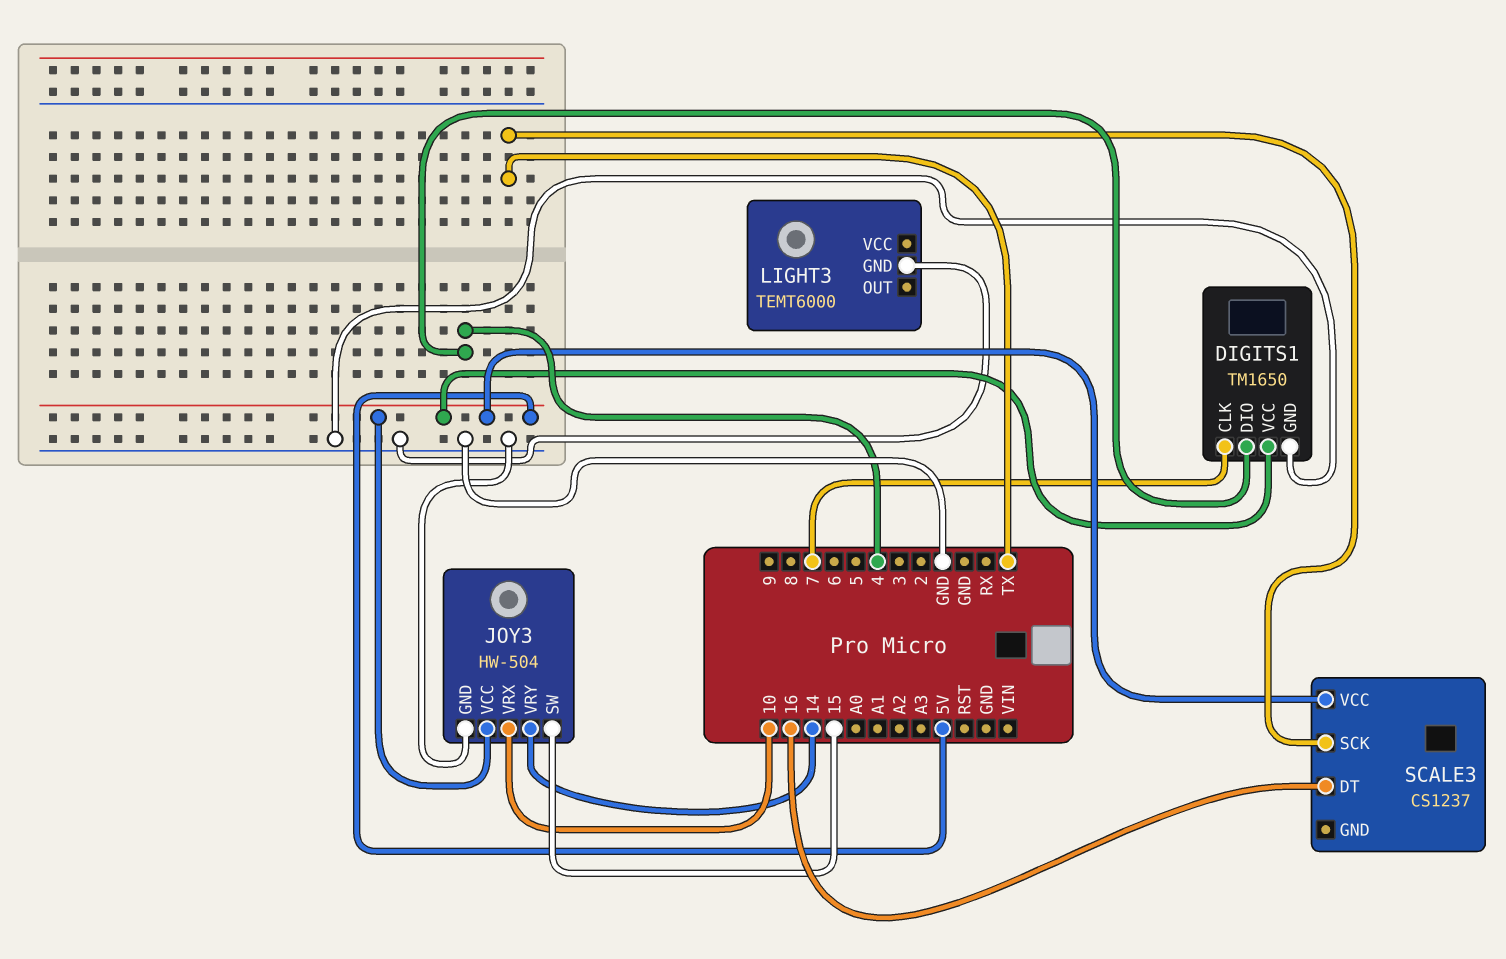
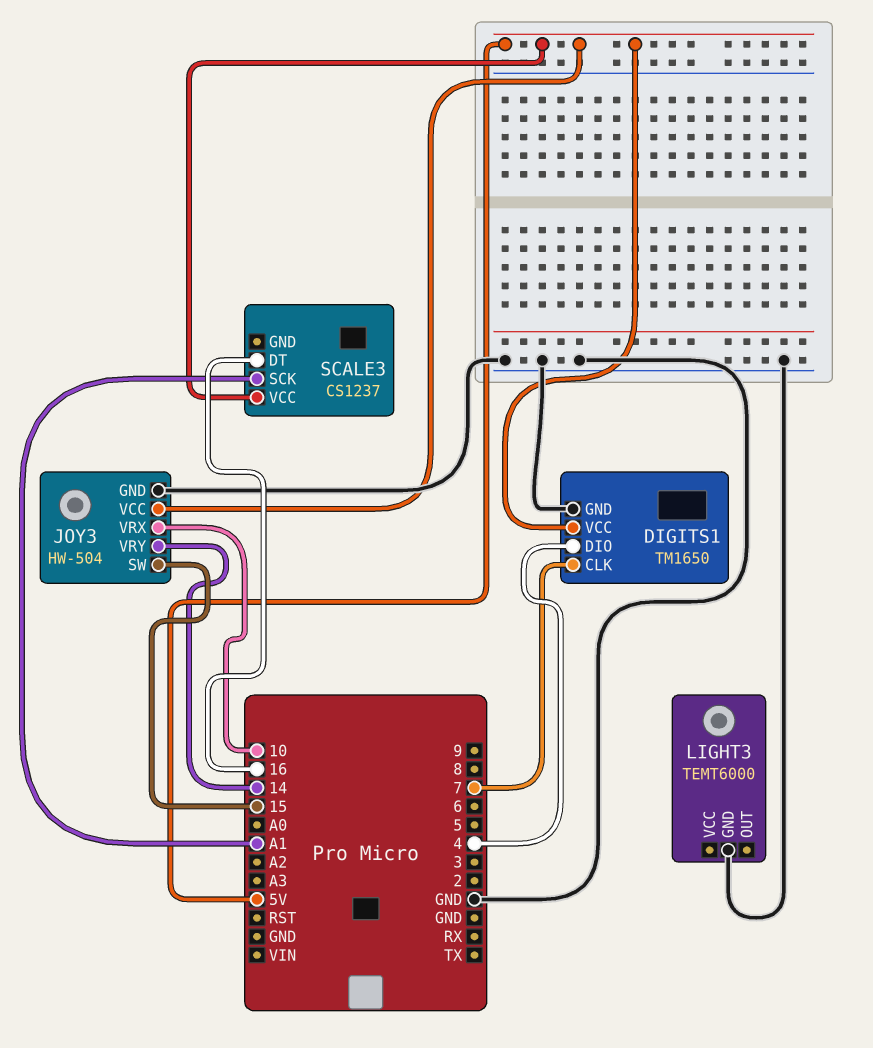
SCALE3 pin SCK: TX -> A1

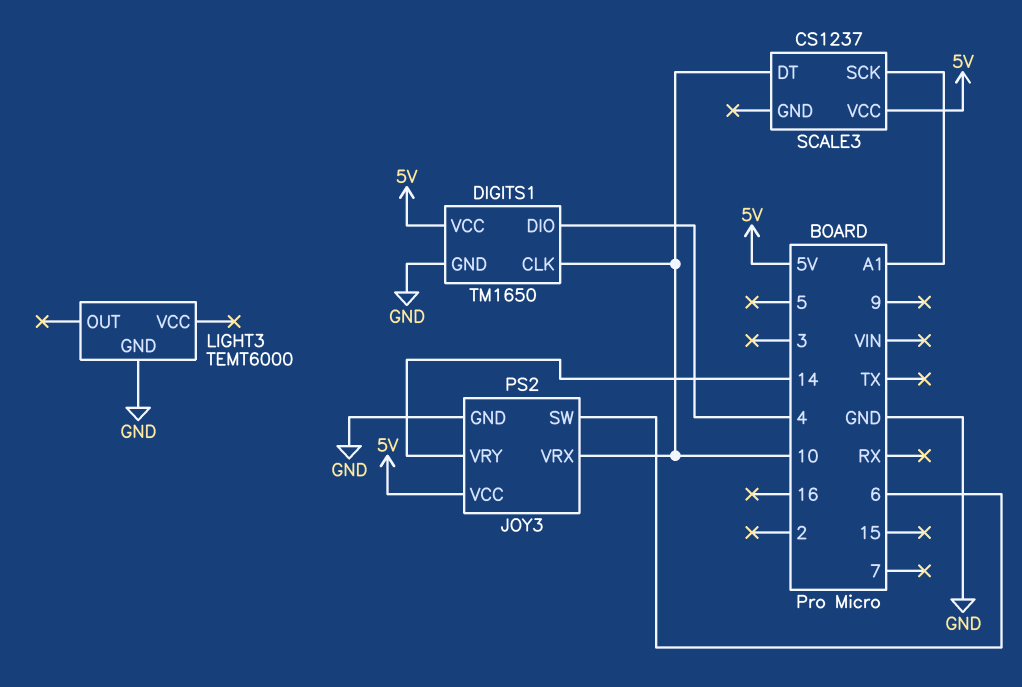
DIGITS1 pin CLK: 7 -> 10
JOY3: HW-504 -> PS2
JOY3 pin SW: 15 -> 6
SCALE3 pin DT: 16 -> 10

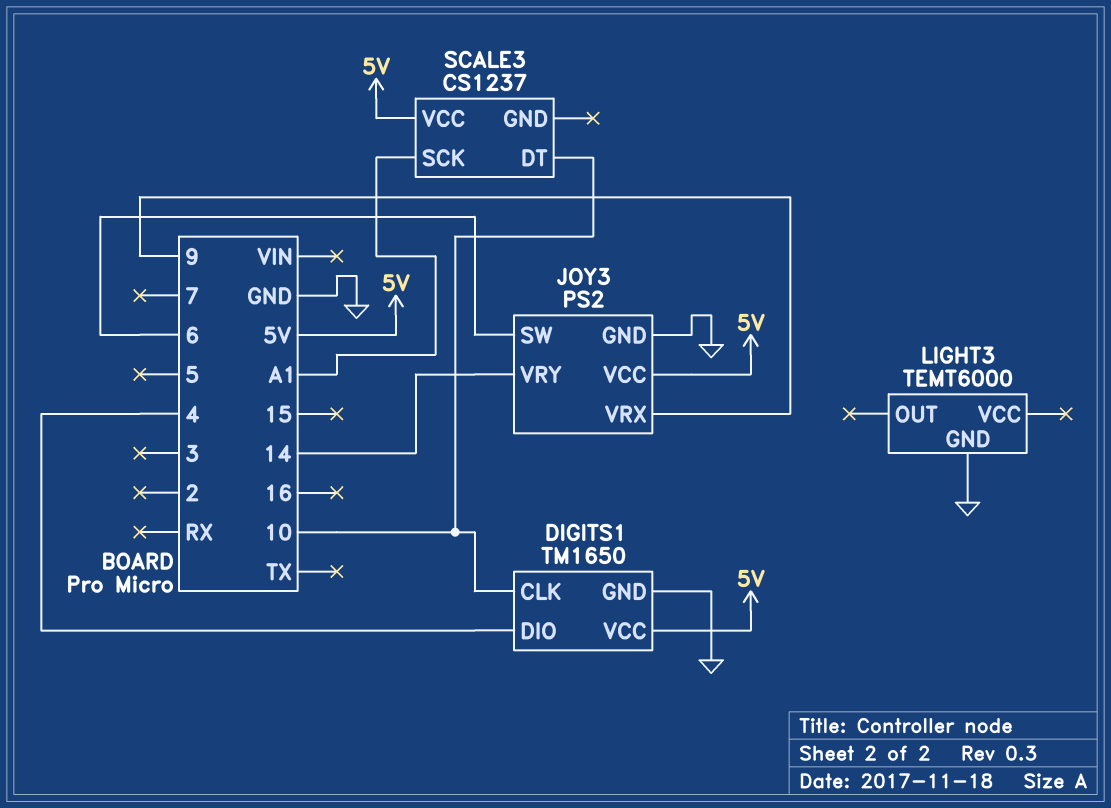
JOY3 pin VRX: 10 -> 9

